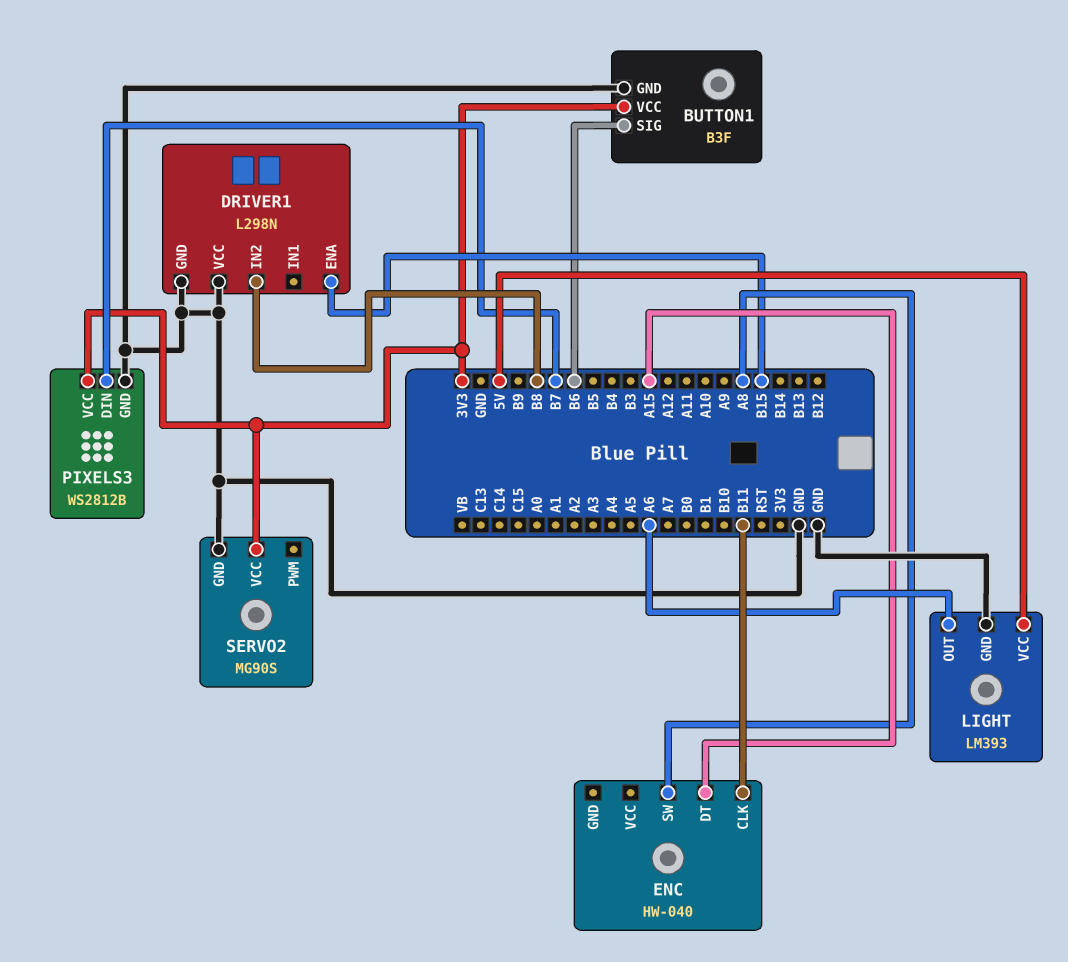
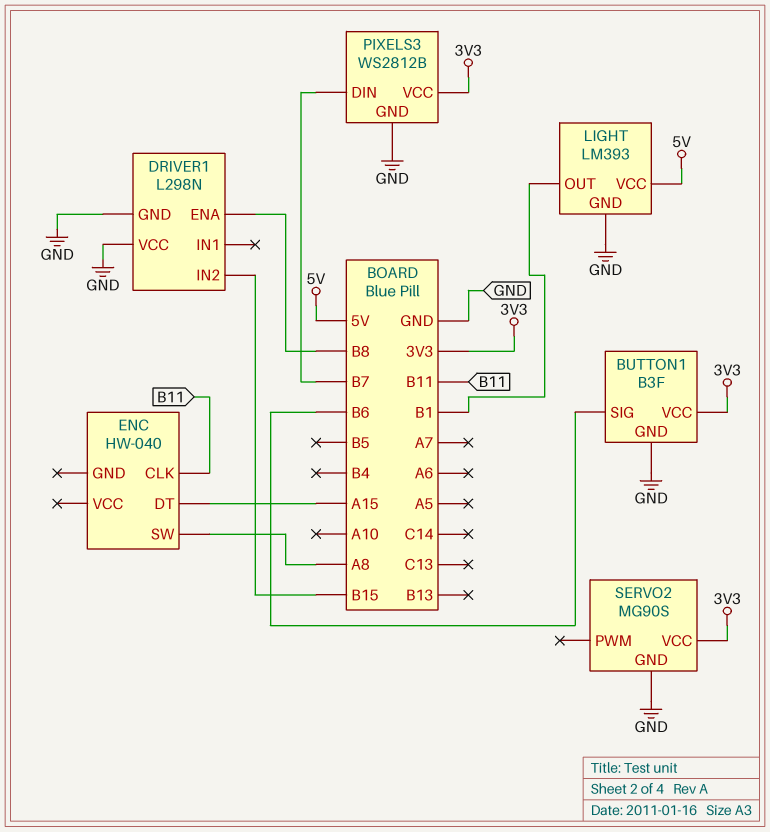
DRIVER1 pin ENA: B15 -> B8
DRIVER1 pin IN2: B8 -> B15
LIGHT pin OUT: A6 -> B1

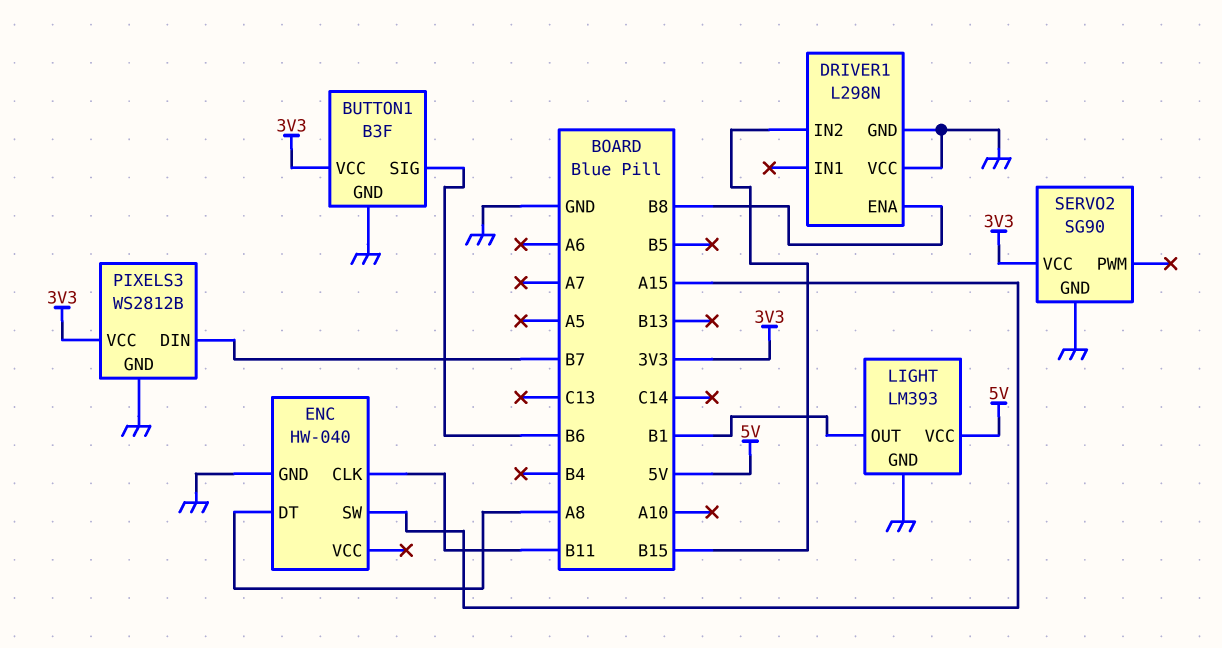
ENC pin DT: A15 -> A8
ENC pin GND: none -> GND
ENC pin SW: A8 -> A15
SERVO2: MG90S -> SG90

